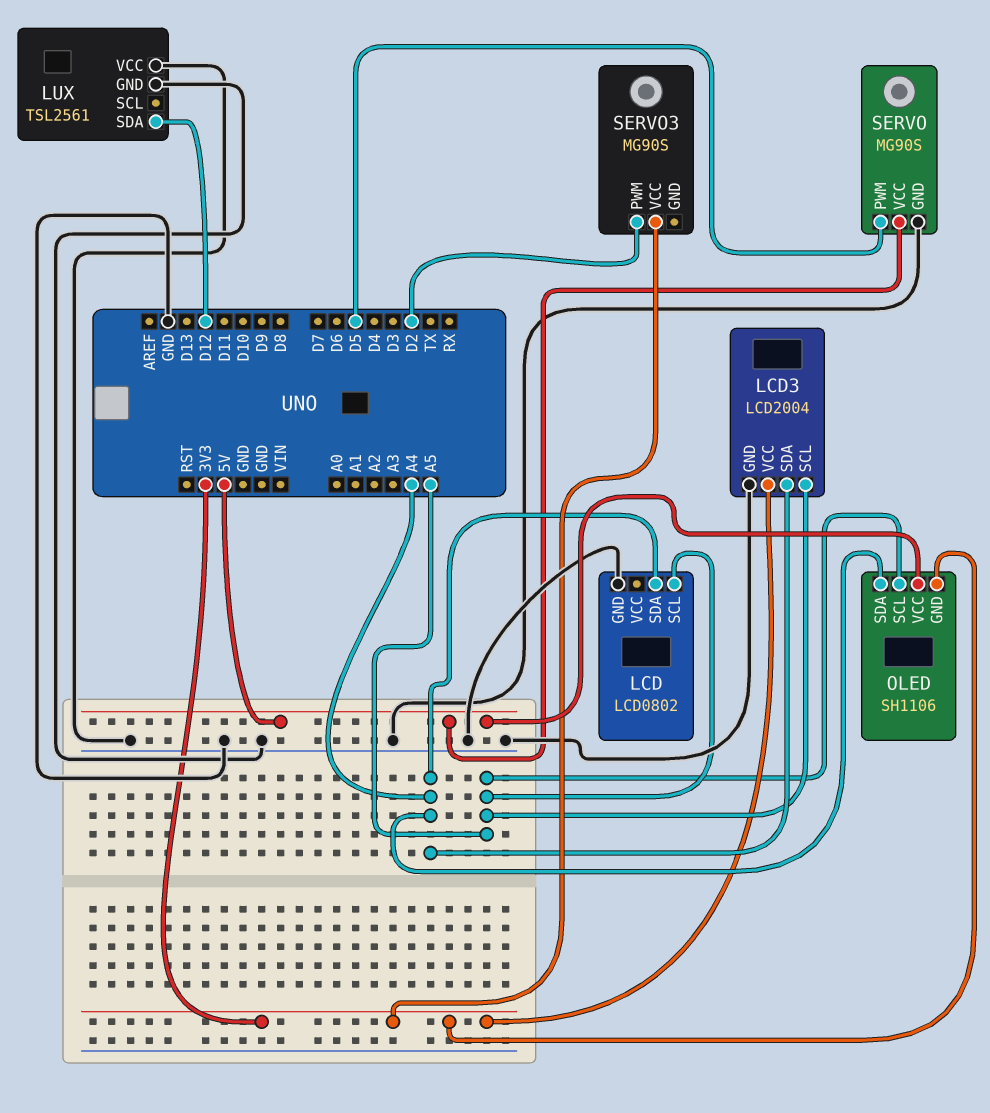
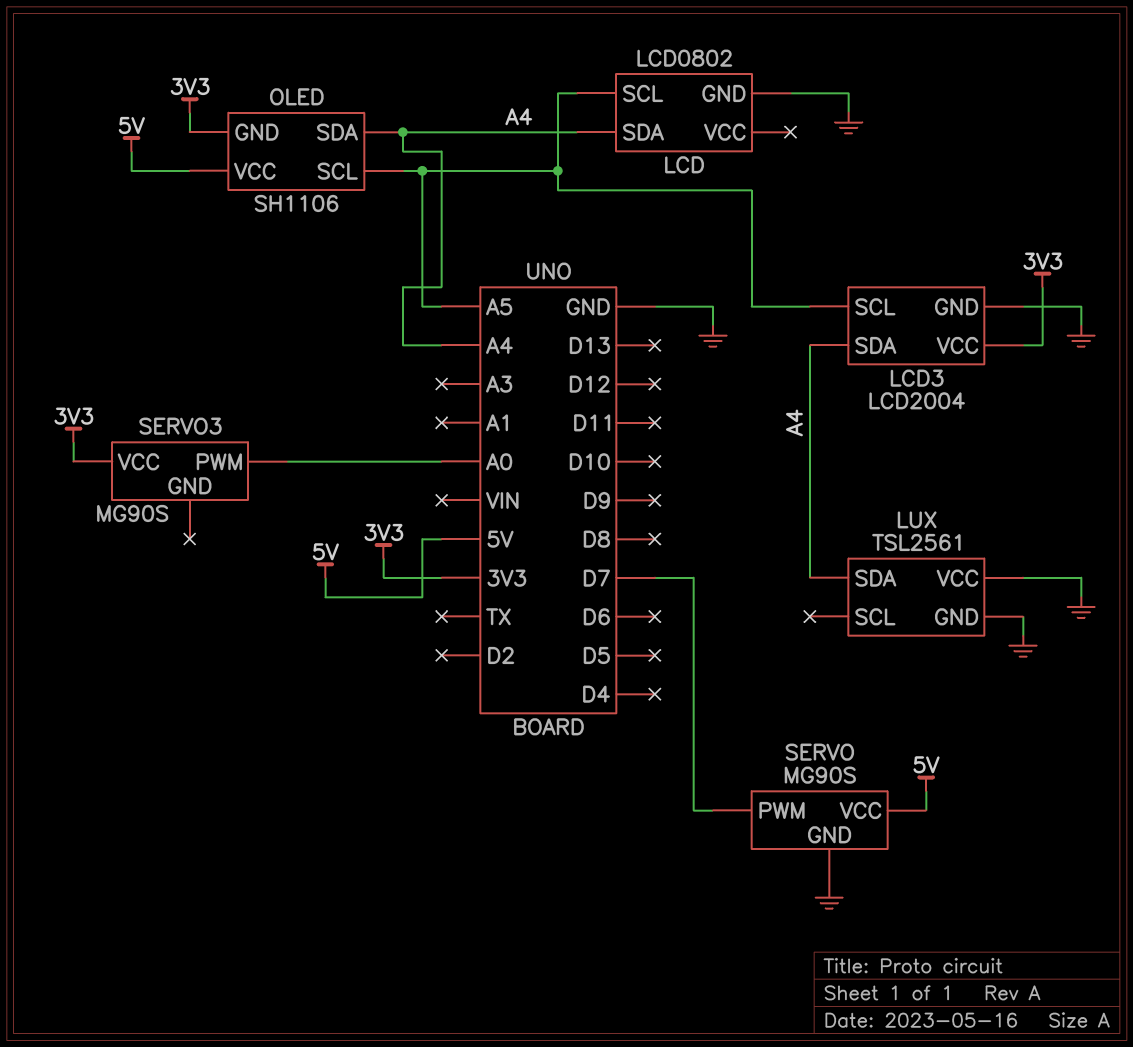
LUX pin SDA: D12 -> A4
SERVO pin PWM: D5 -> D7
SERVO3 pin PWM: D2 -> A0

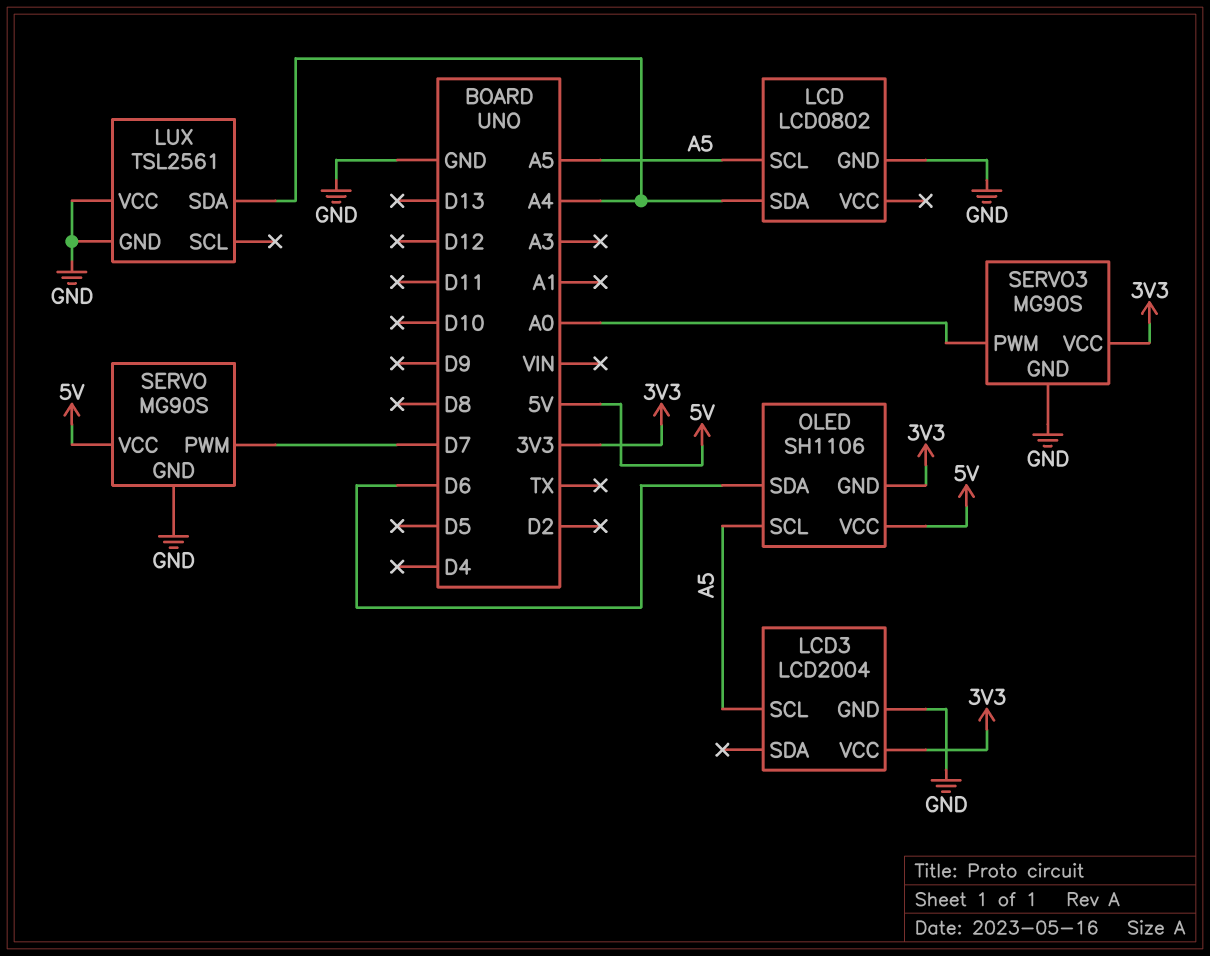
LCD3 pin SDA: A4 -> none
OLED pin SDA: A4 -> D6
SERVO3 pin GND: none -> GND

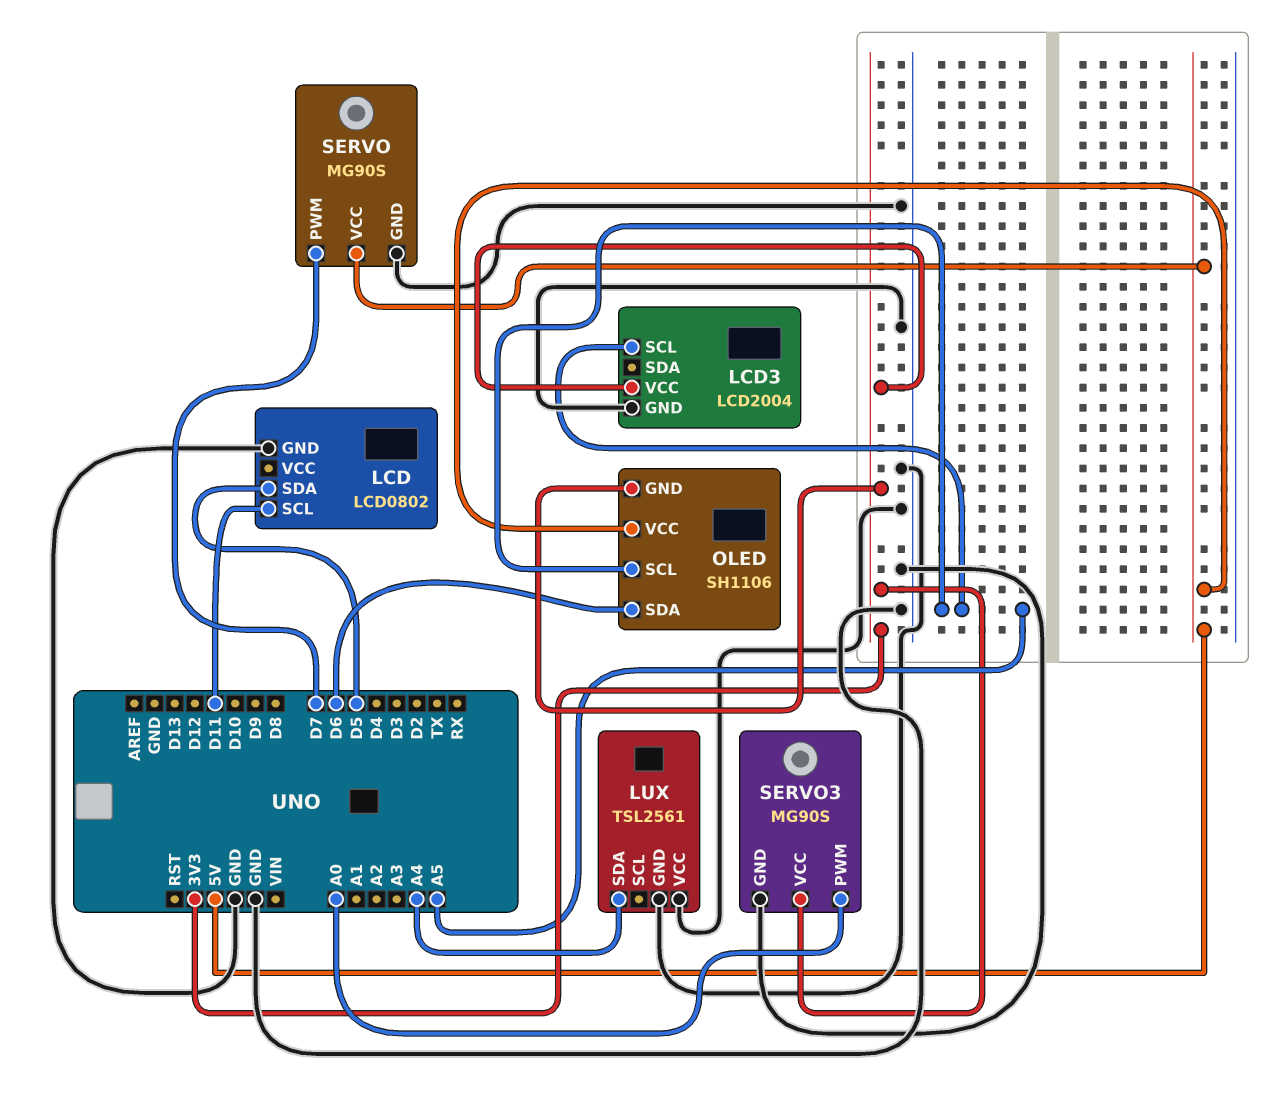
LCD pin SCL: A5 -> D11
LCD pin SDA: A4 -> D5

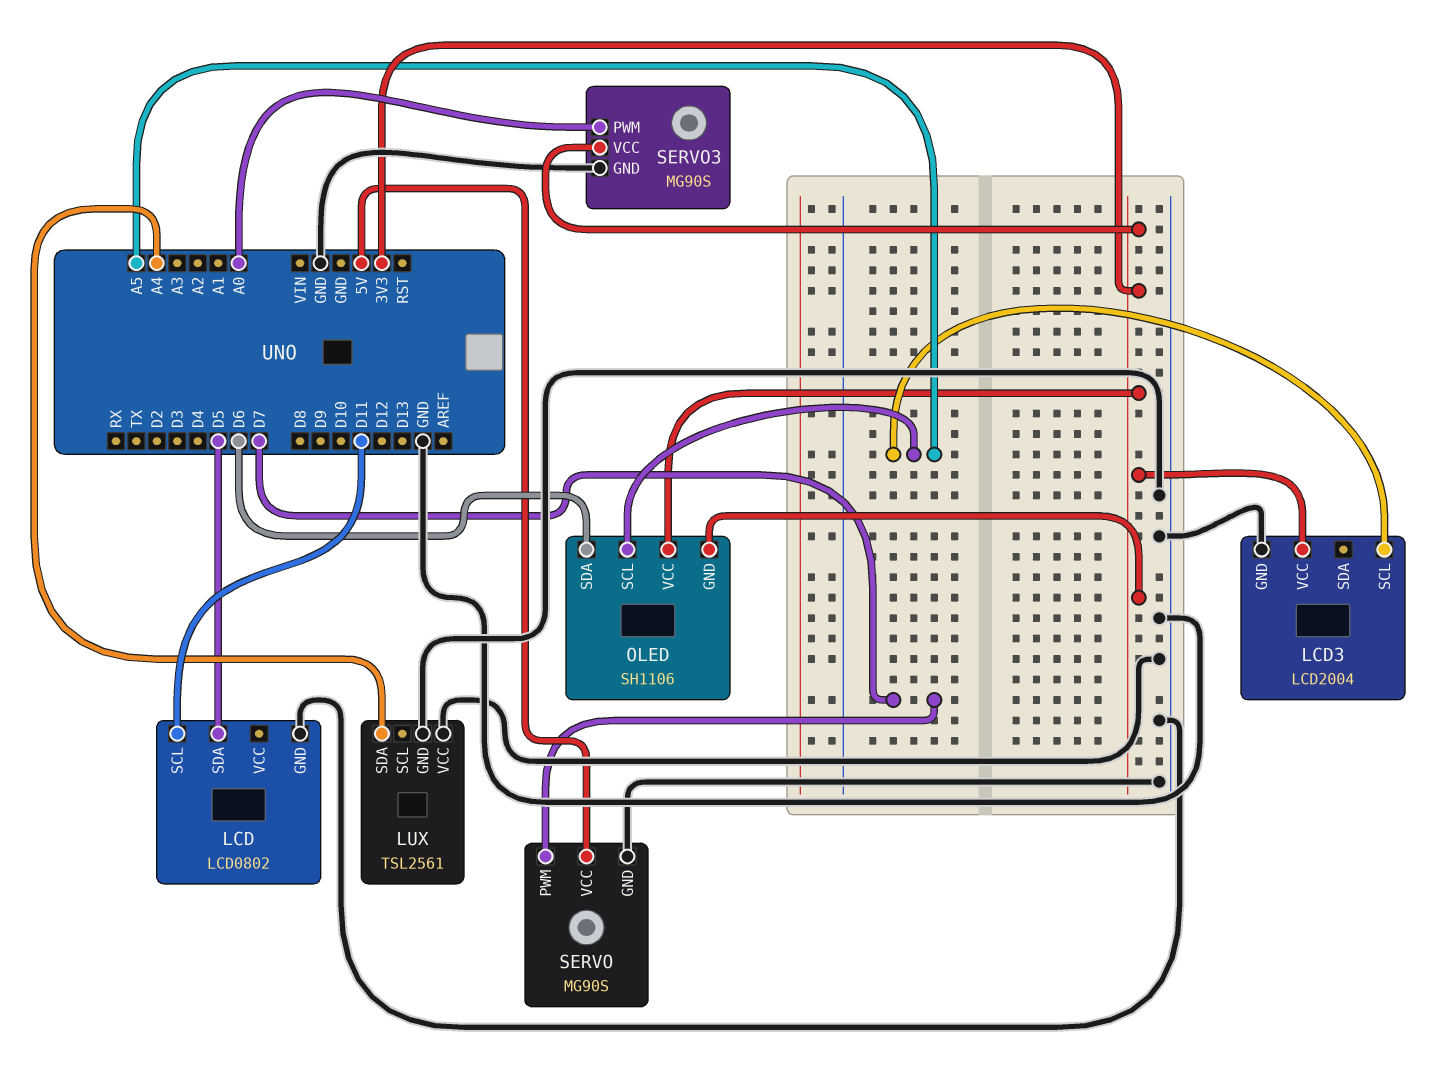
OLED pin VCC: 5V -> 3V3

